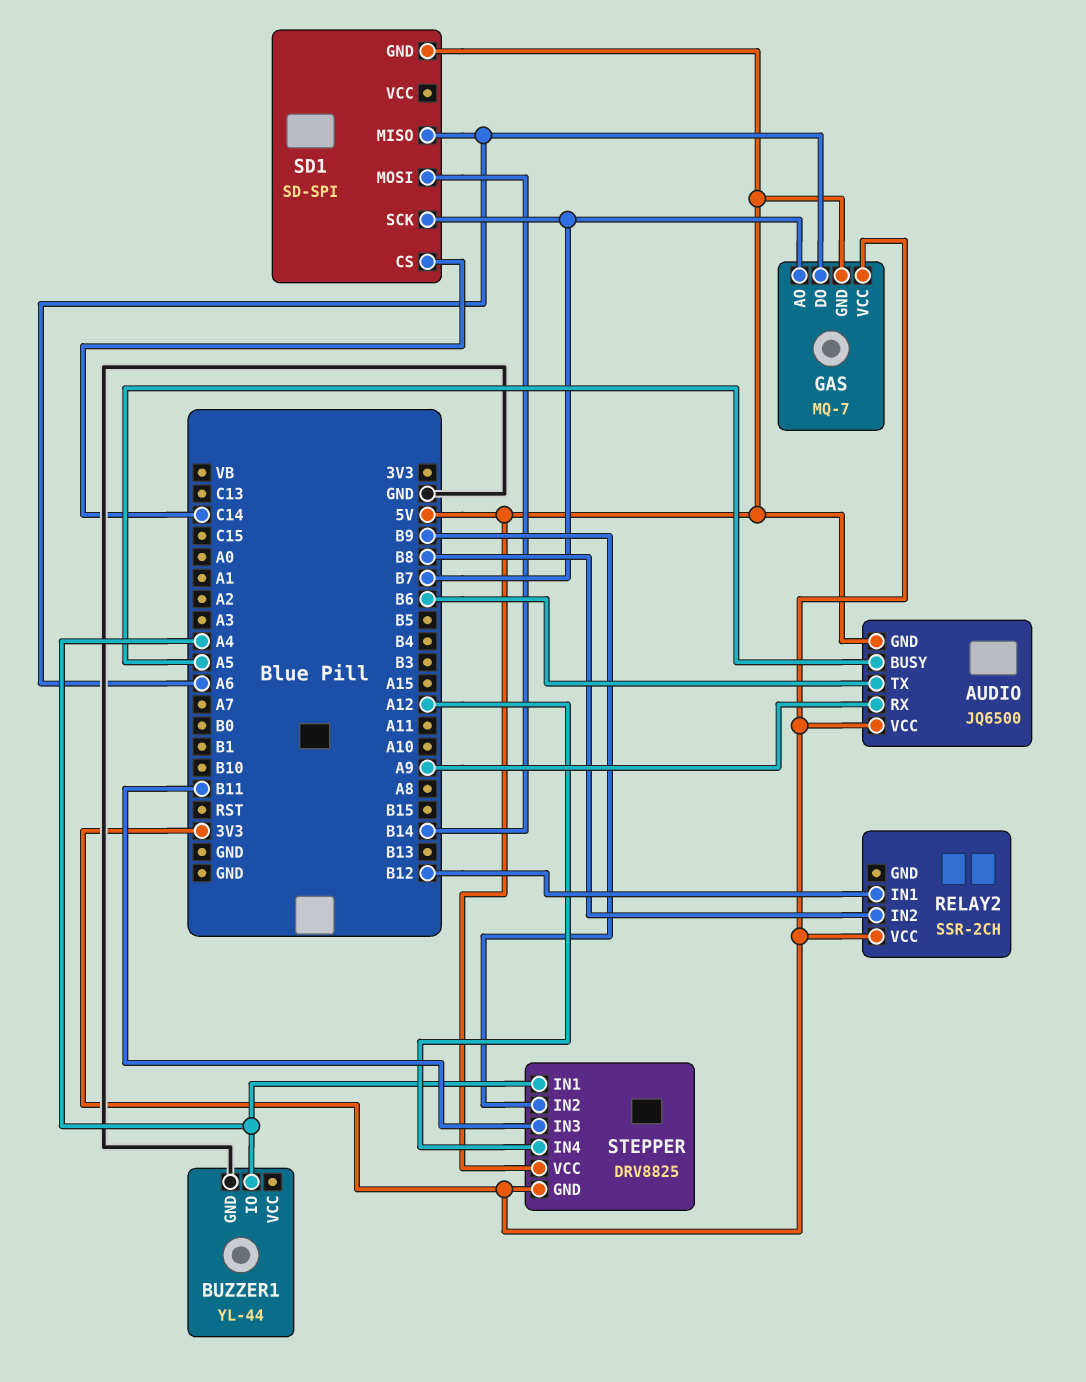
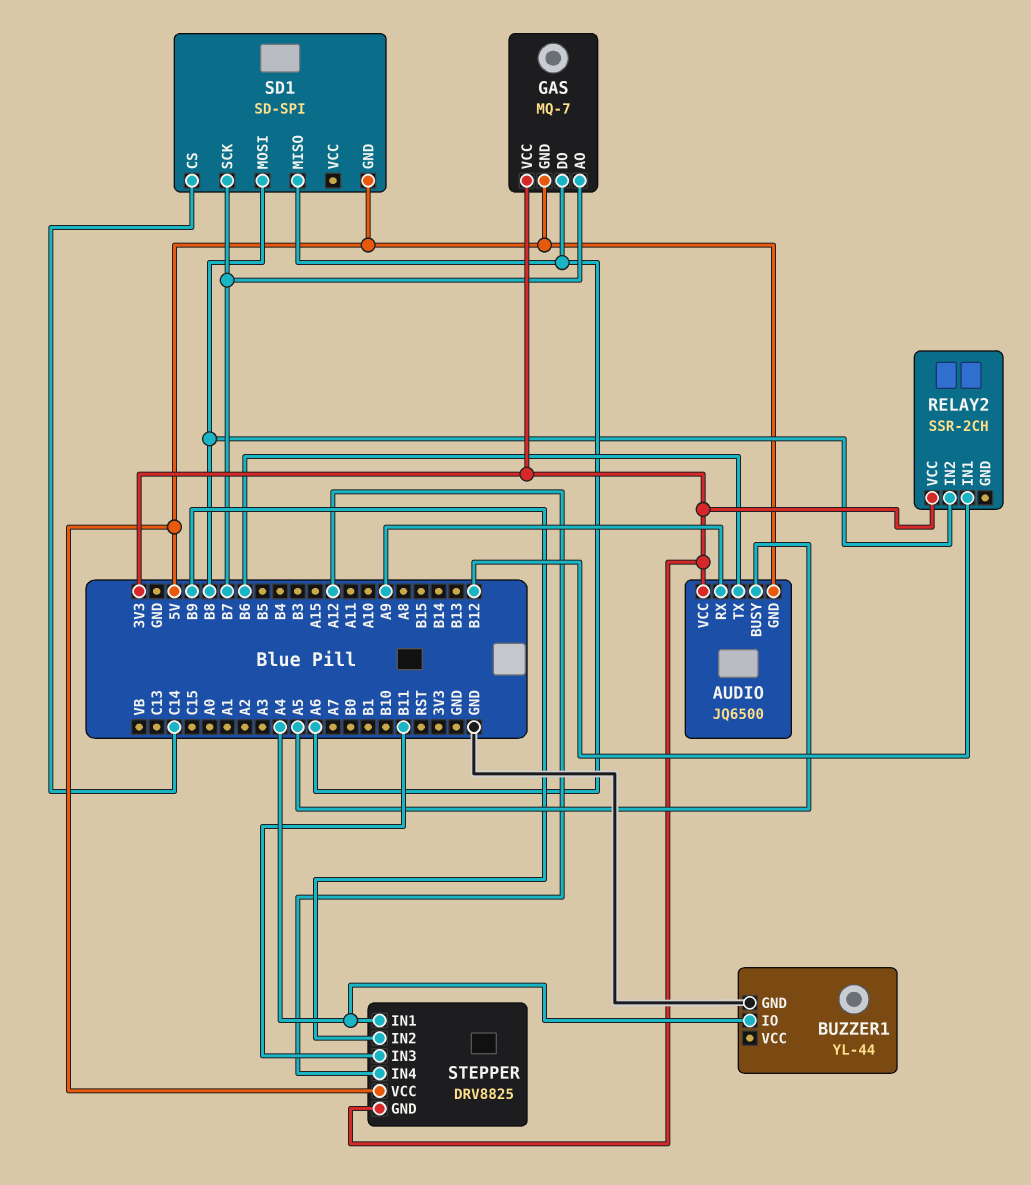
SD1 pin MOSI: B14 -> B8

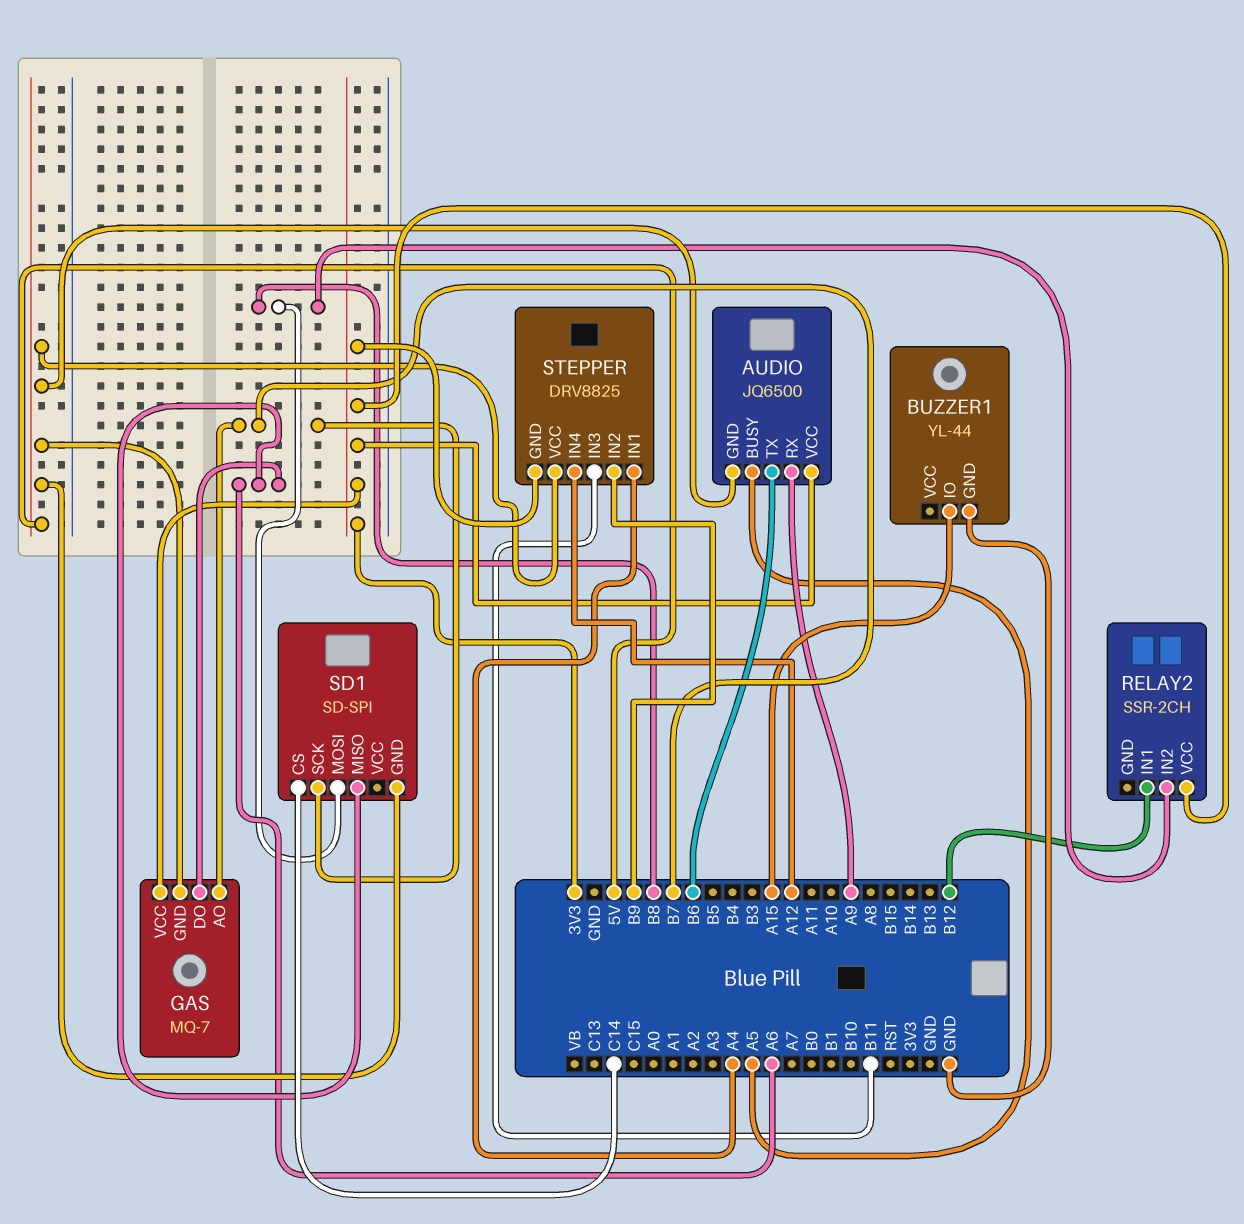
BUZZER1 pin IO: A4 -> A15

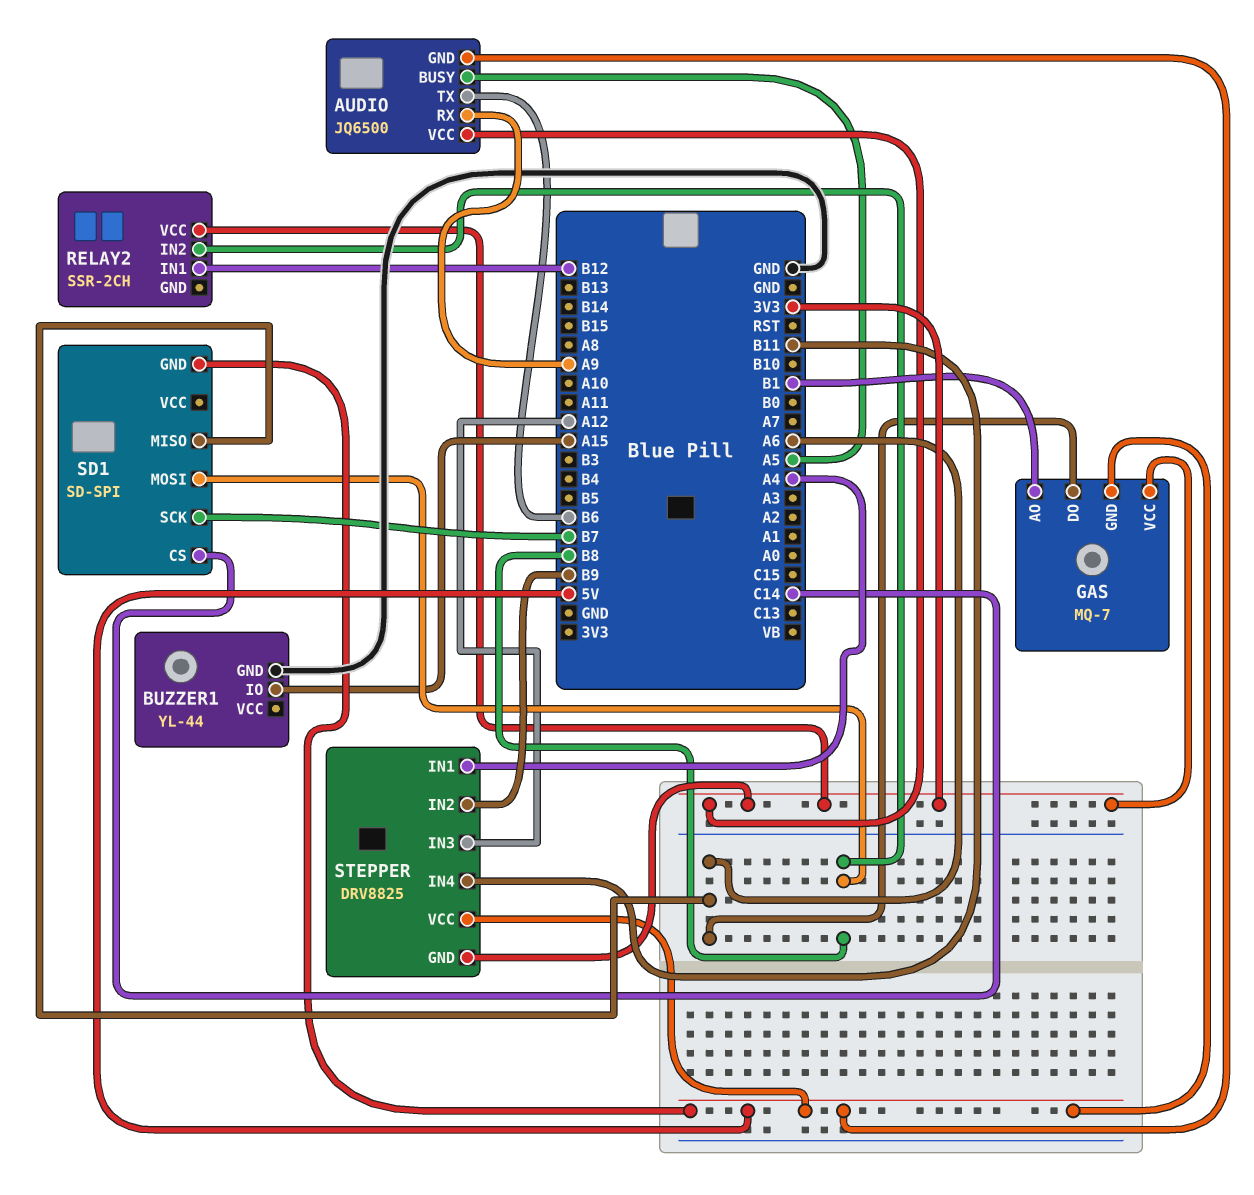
GAS pin AO: B7 -> B1
STEPPER pin IN3: B11 -> A12
STEPPER pin IN4: A12 -> B11

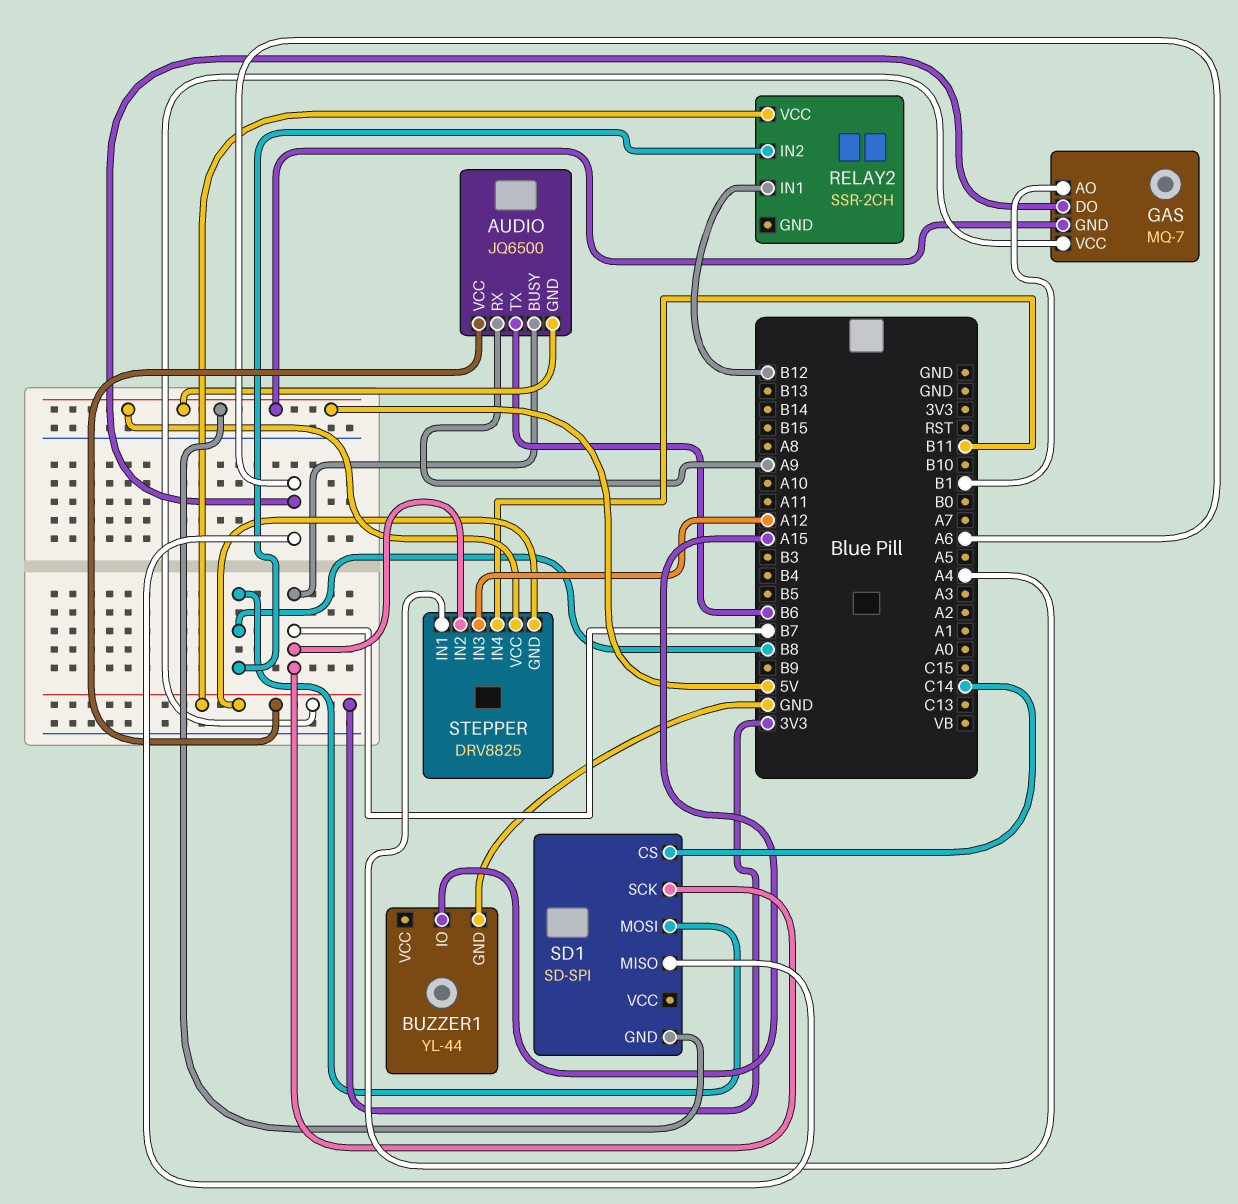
AUDIO pin BUSY: A5 -> B7
STEPPER pin IN2: B9 -> B7

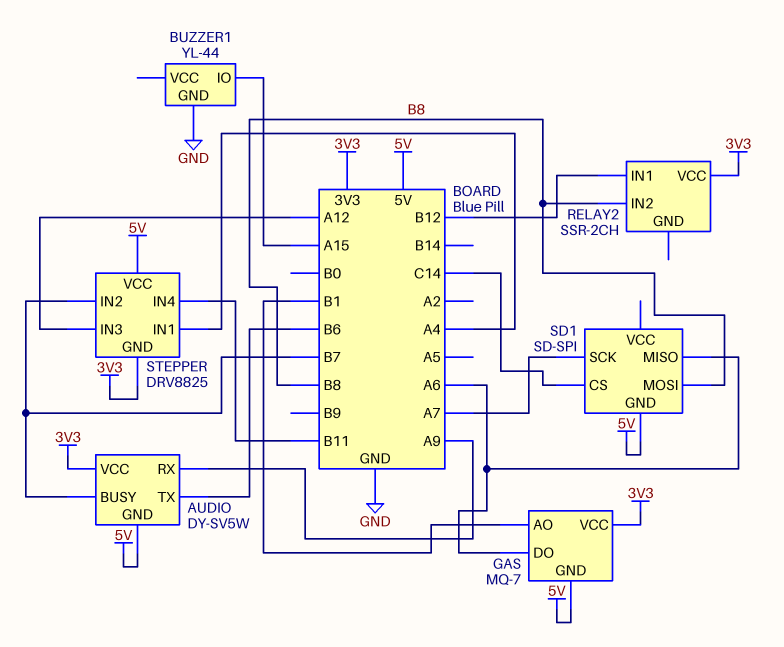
AUDIO: JQ6500 -> DY-SV5W
SD1 pin SCK: B7 -> A7

